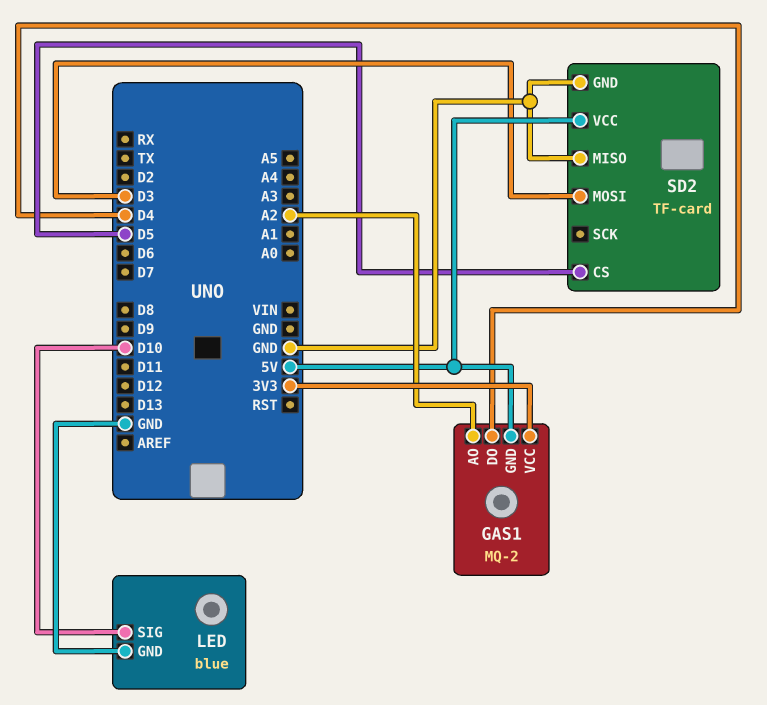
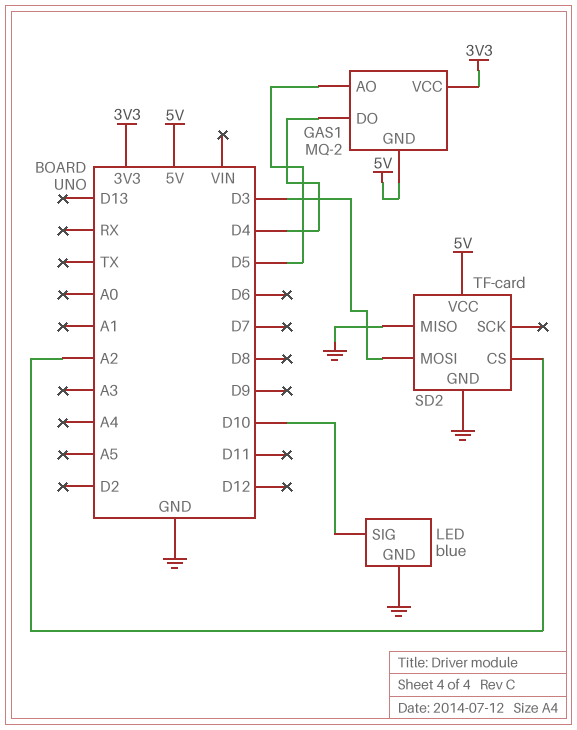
GAS1 pin AO: A2 -> D5
SD2 pin CS: D5 -> A2

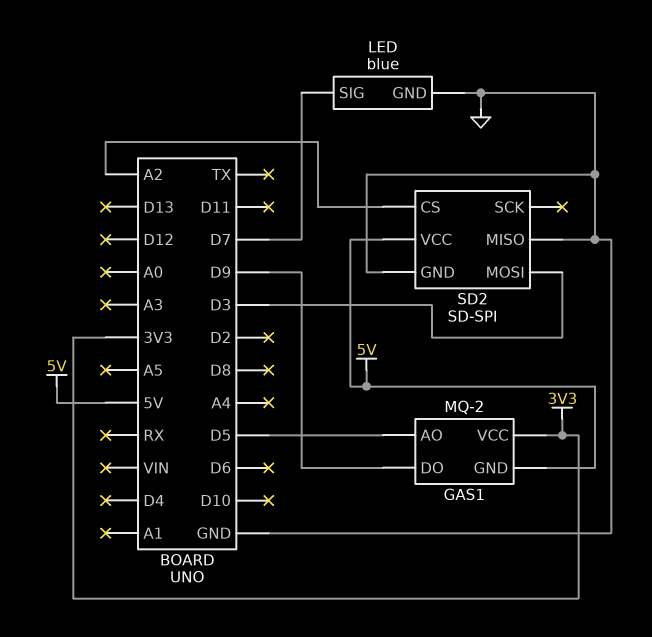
GAS1 pin DO: D4 -> D9
LED pin SIG: D10 -> D7
SD2: TF-card -> SD-SPI

